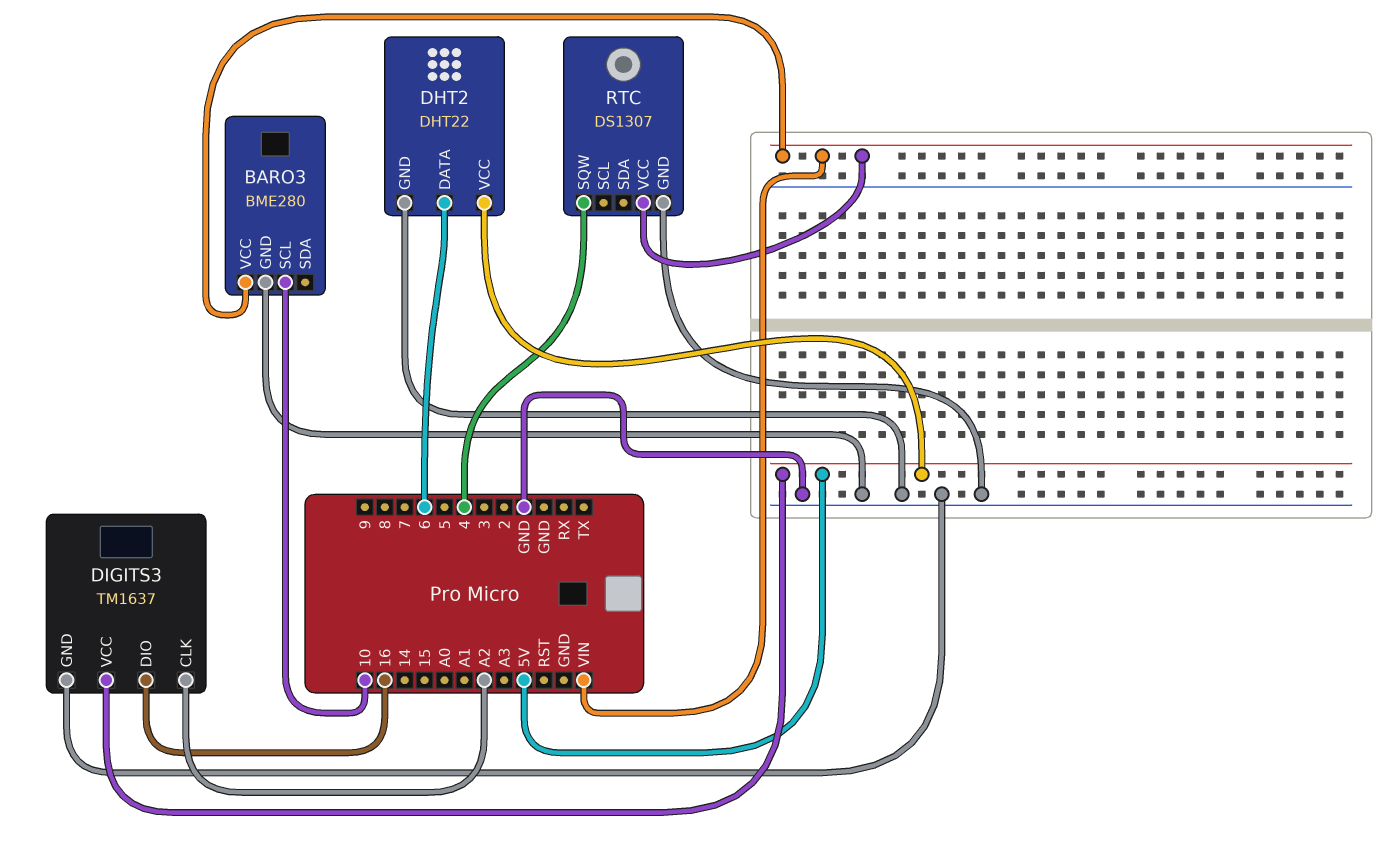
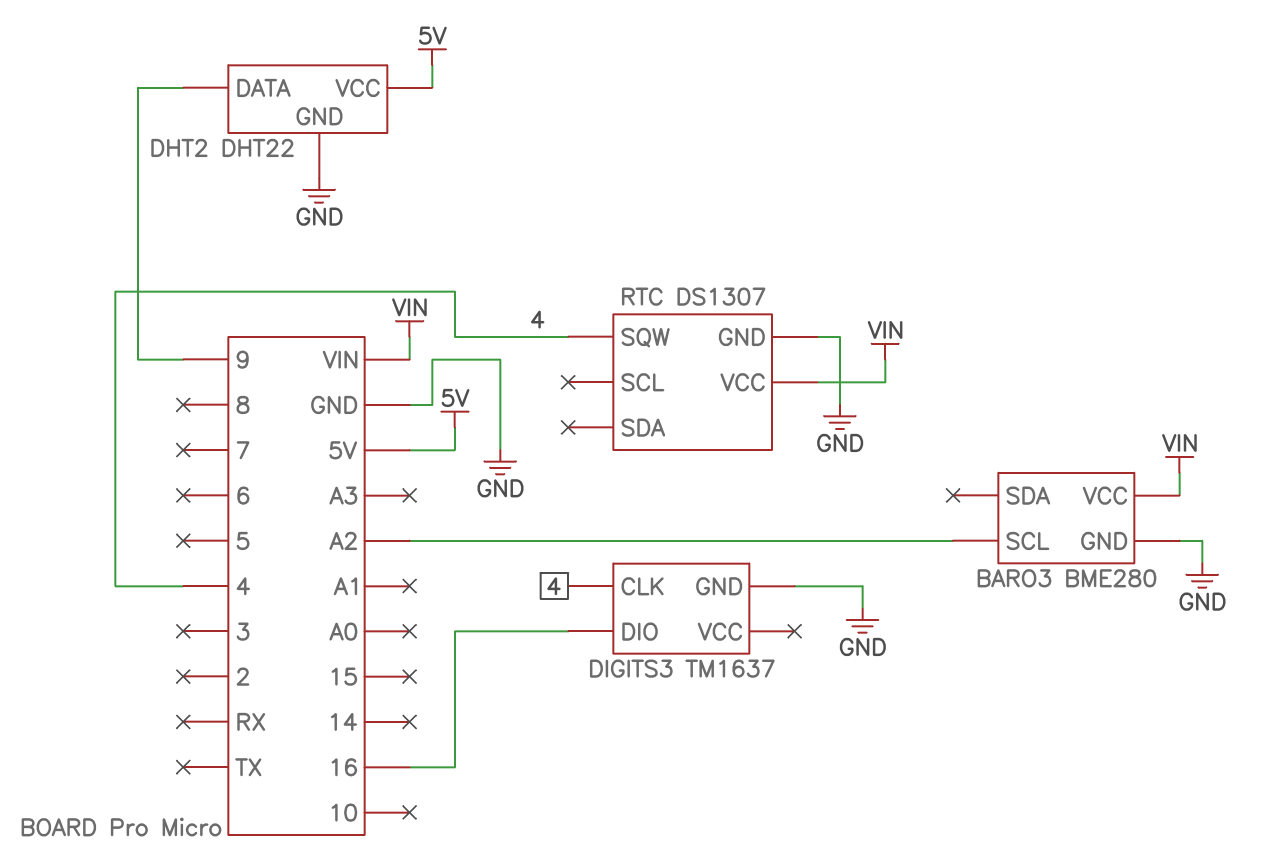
BARO3 pin SCL: 10 -> A2
DHT2 pin DATA: 6 -> 9
DIGITS3 pin CLK: A2 -> 4
DIGITS3 pin VCC: 5V -> none

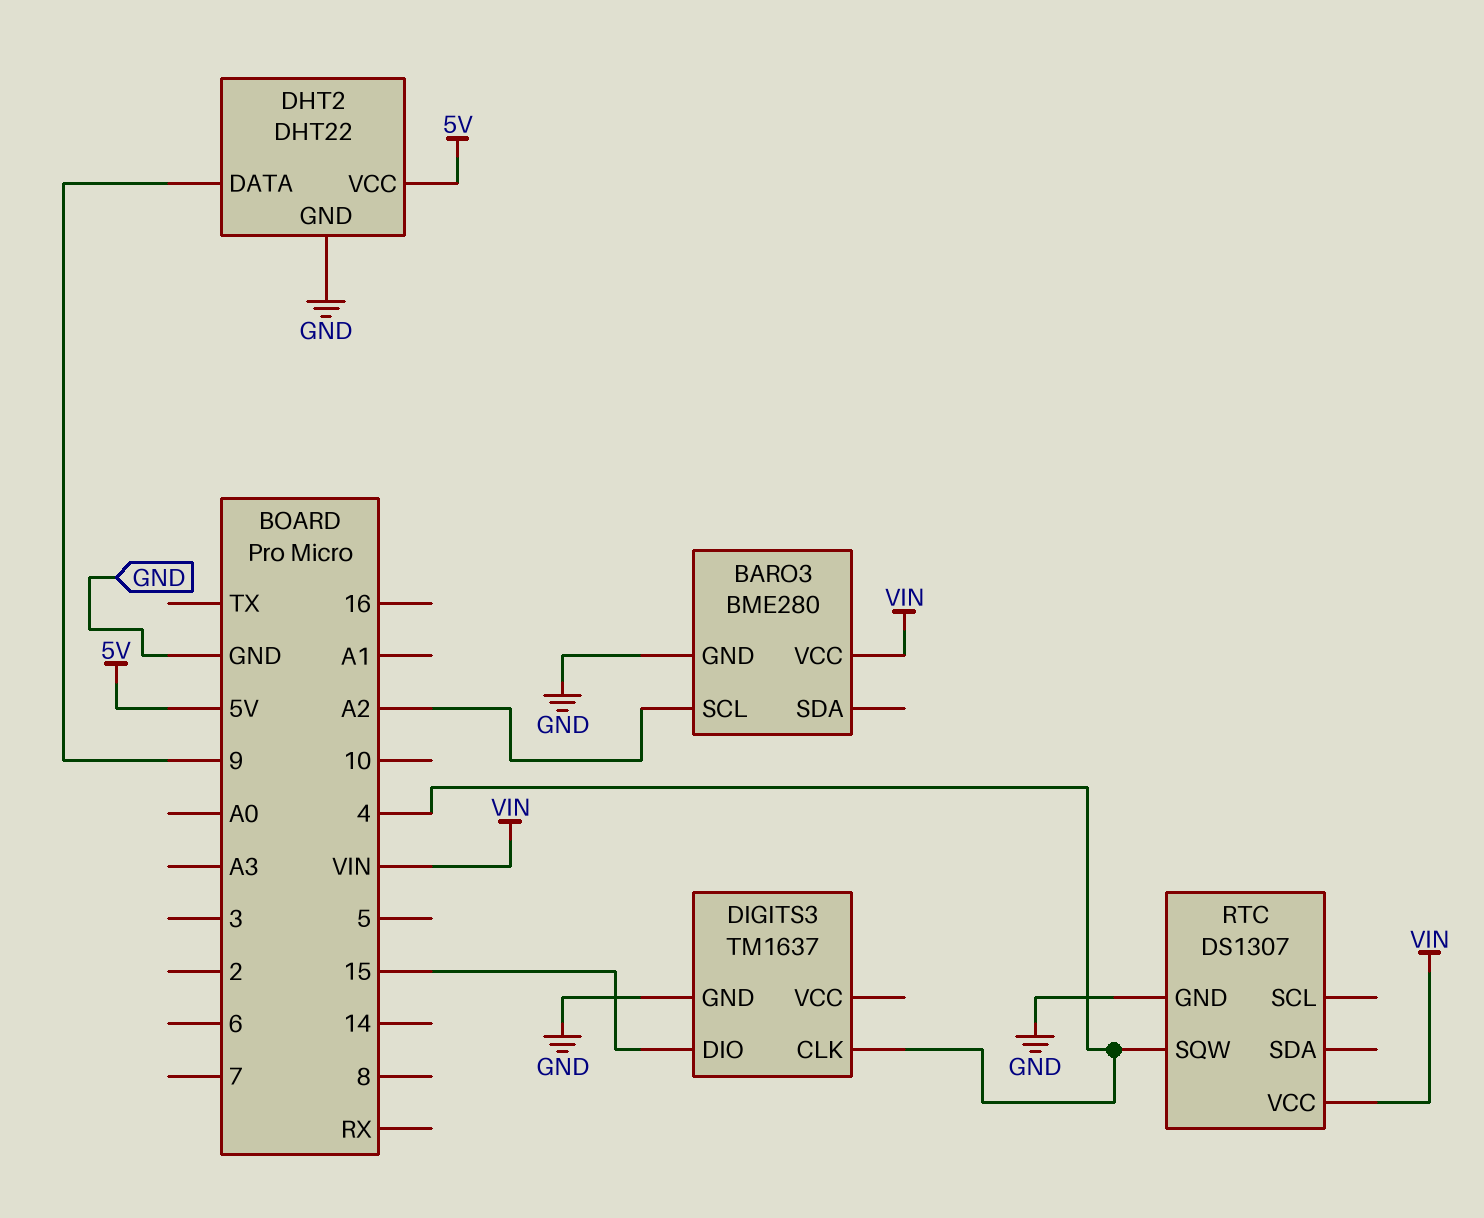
DIGITS3 pin DIO: 16 -> 15

